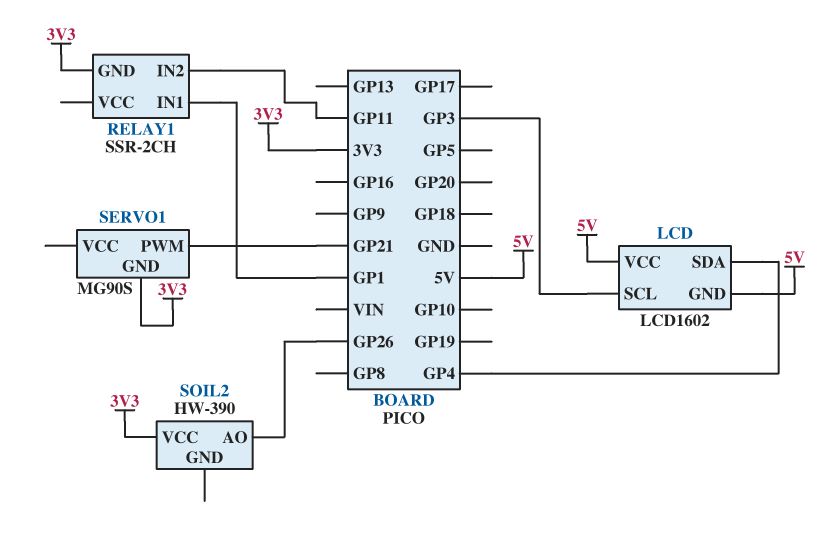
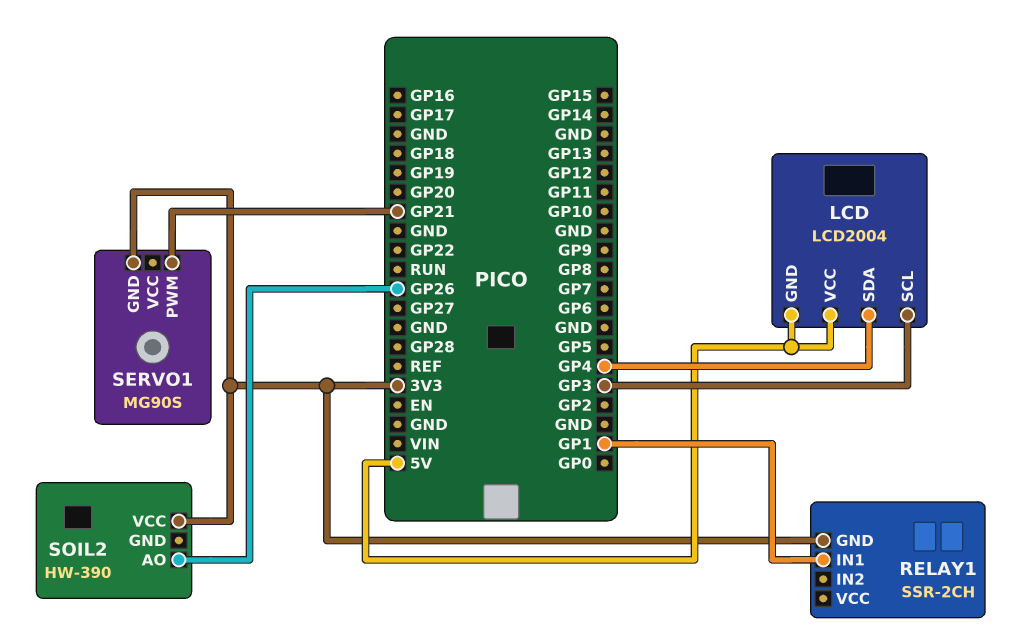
LCD: LCD1602 -> LCD2004
RELAY1 pin IN2: GP11 -> none

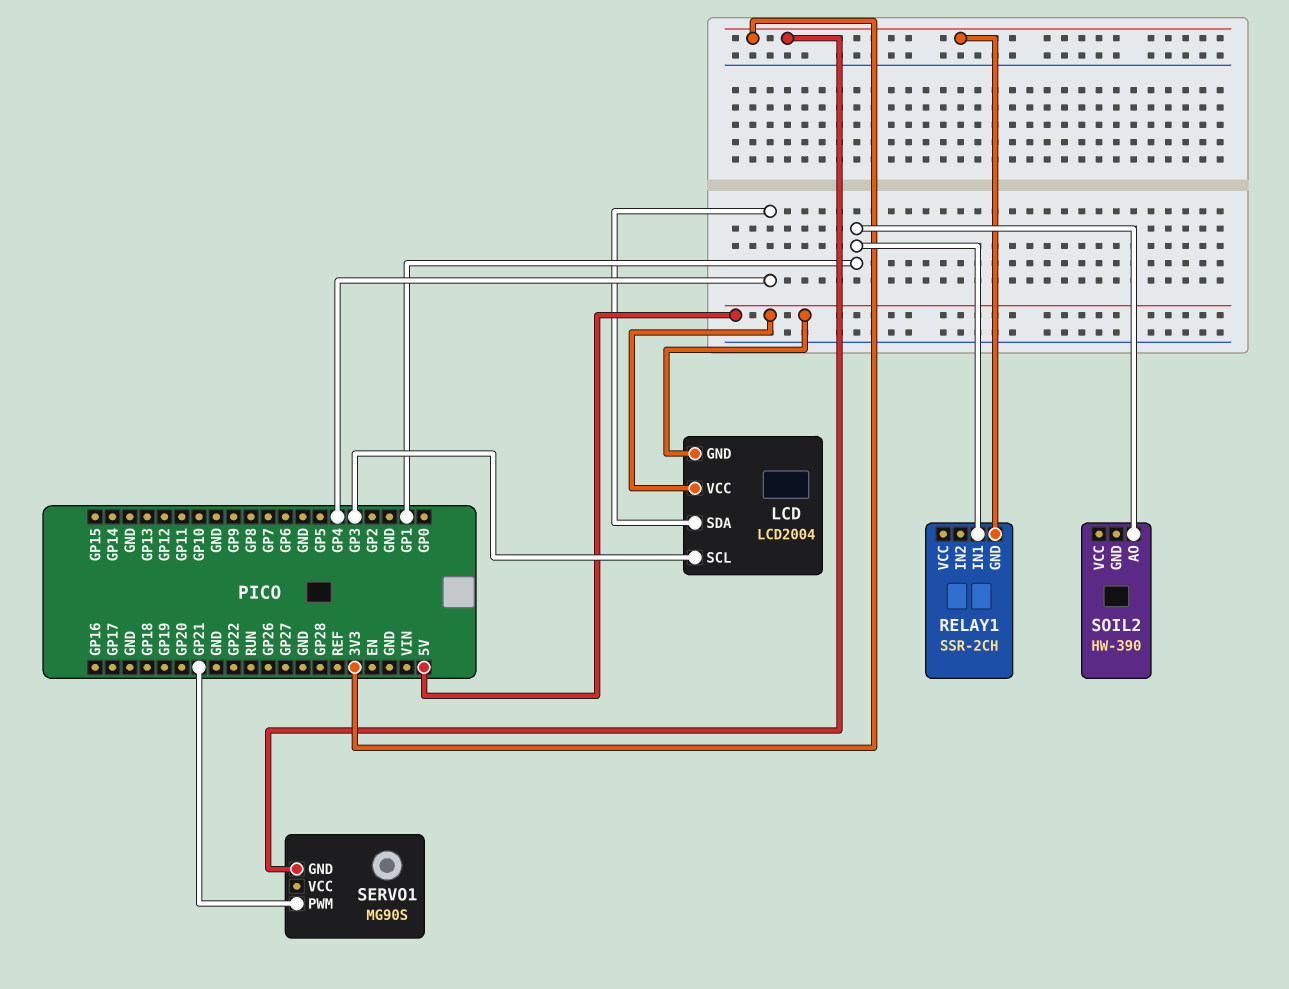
SOIL2 pin AO: GP26 -> GP1
SOIL2 pin VCC: 3V3 -> none

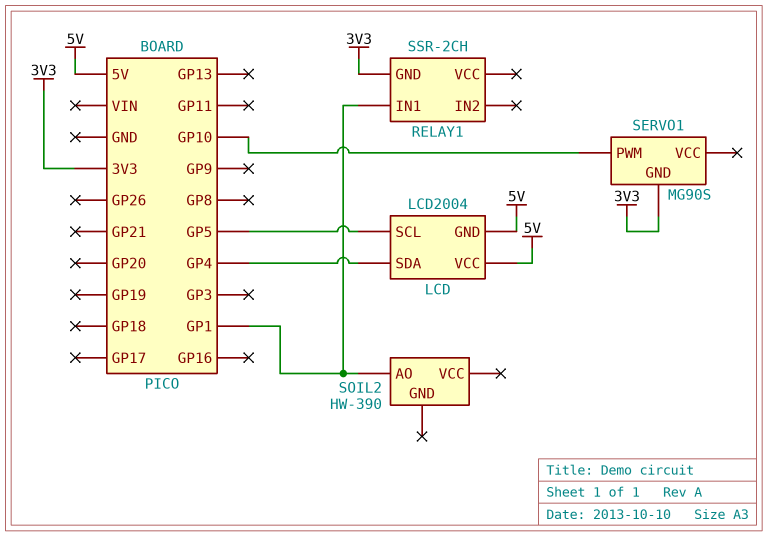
LCD pin SCL: GP3 -> GP5
SERVO1 pin PWM: GP21 -> GP10

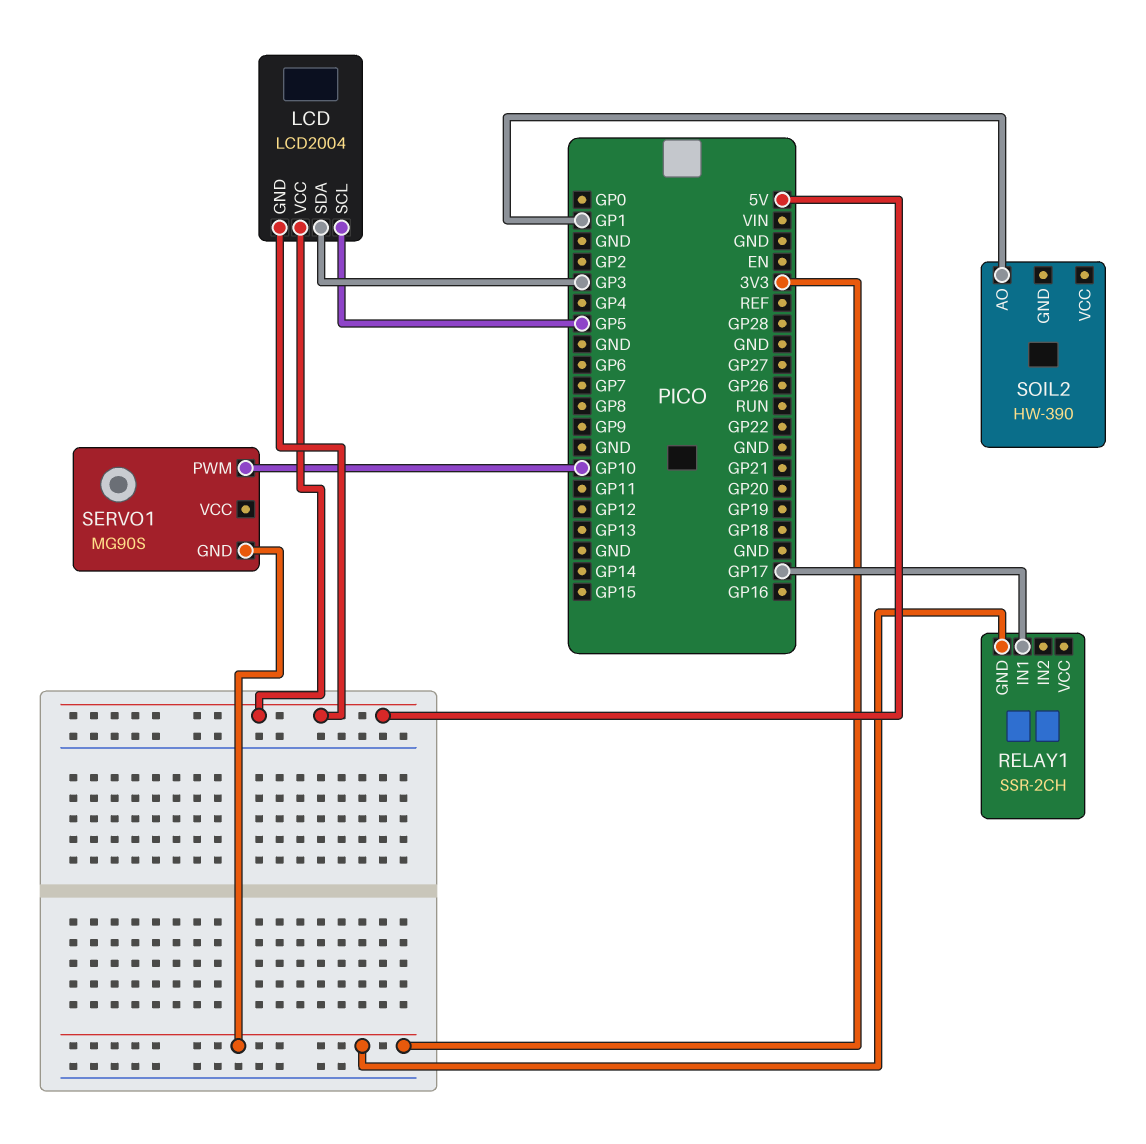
LCD pin SDA: GP4 -> GP3
RELAY1 pin IN1: GP1 -> GP17

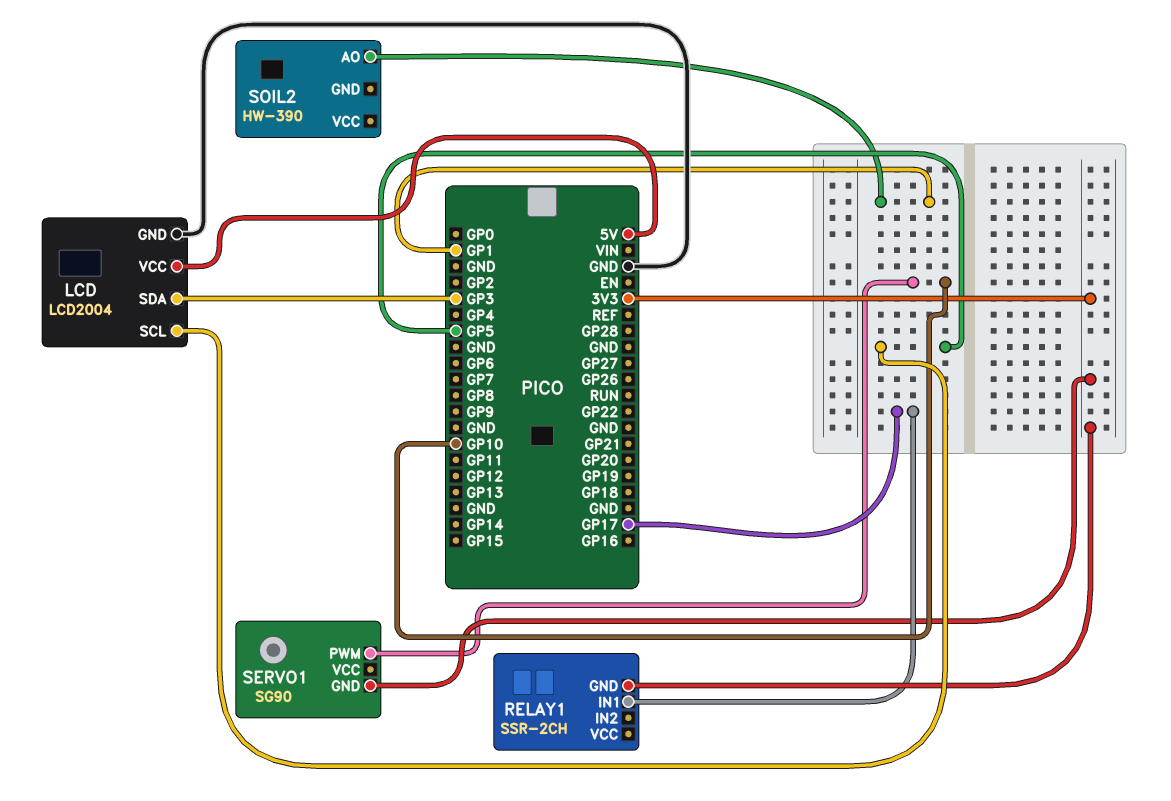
LCD pin GND: 5V -> GND
SERVO1: MG90S -> SG90

